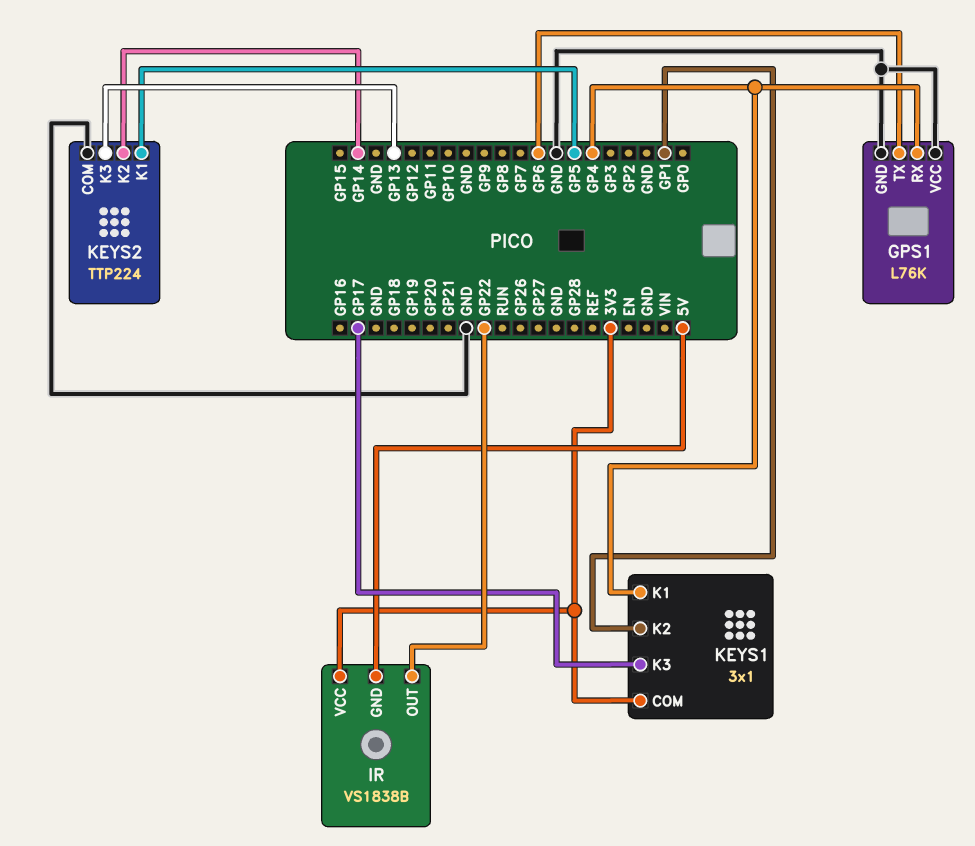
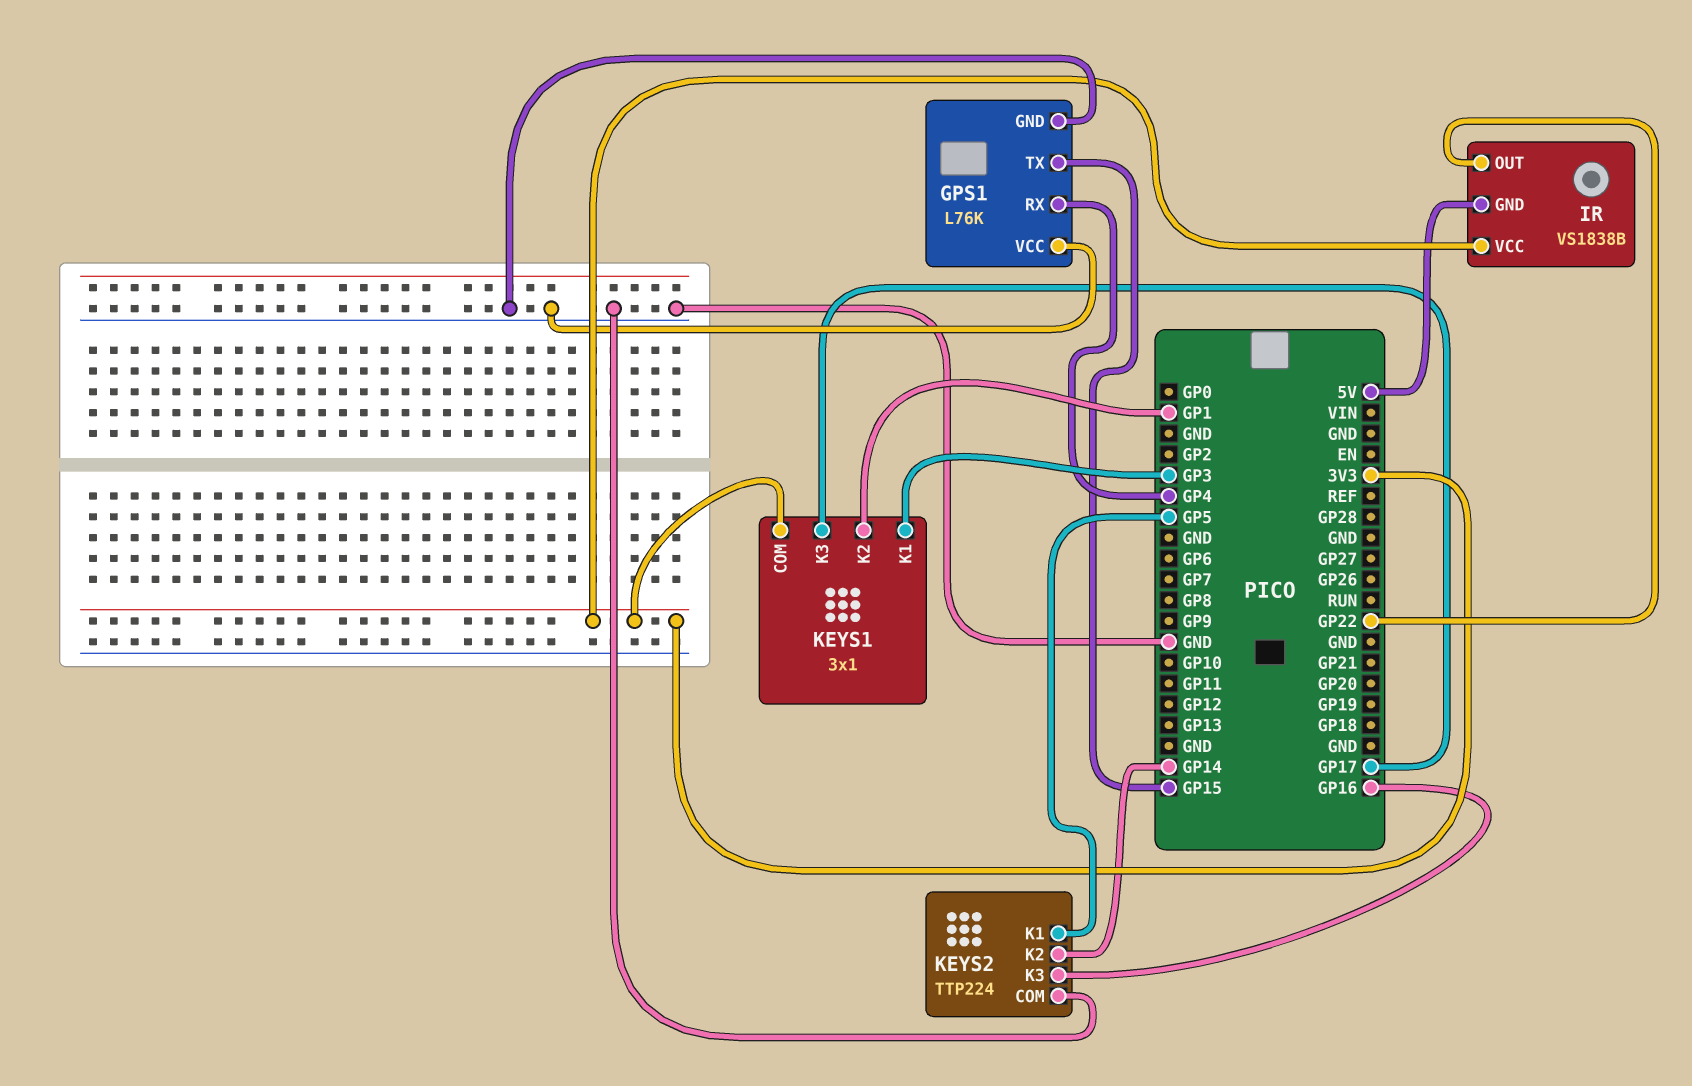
GPS1 pin TX: GP6 -> GP15
KEYS1 pin K1: GP4 -> GP3
KEYS2 pin K3: GP13 -> GP16

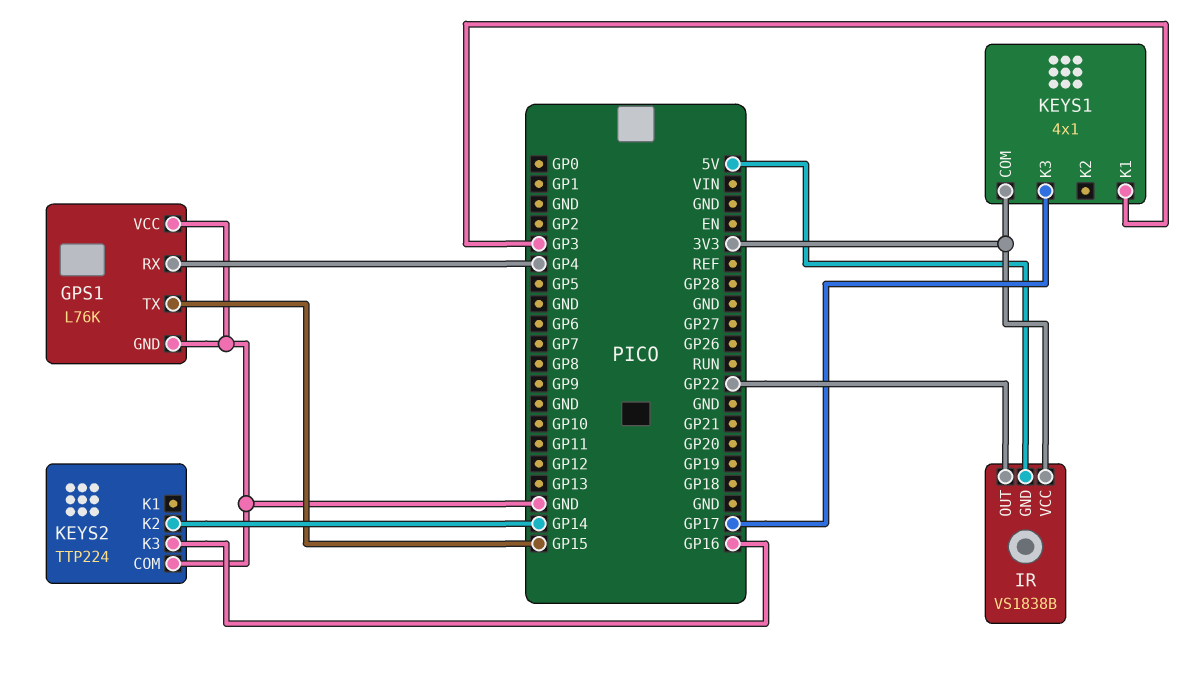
KEYS1: 3x1 -> 4x1
KEYS1 pin K2: GP1 -> none
KEYS2 pin K1: GP5 -> none

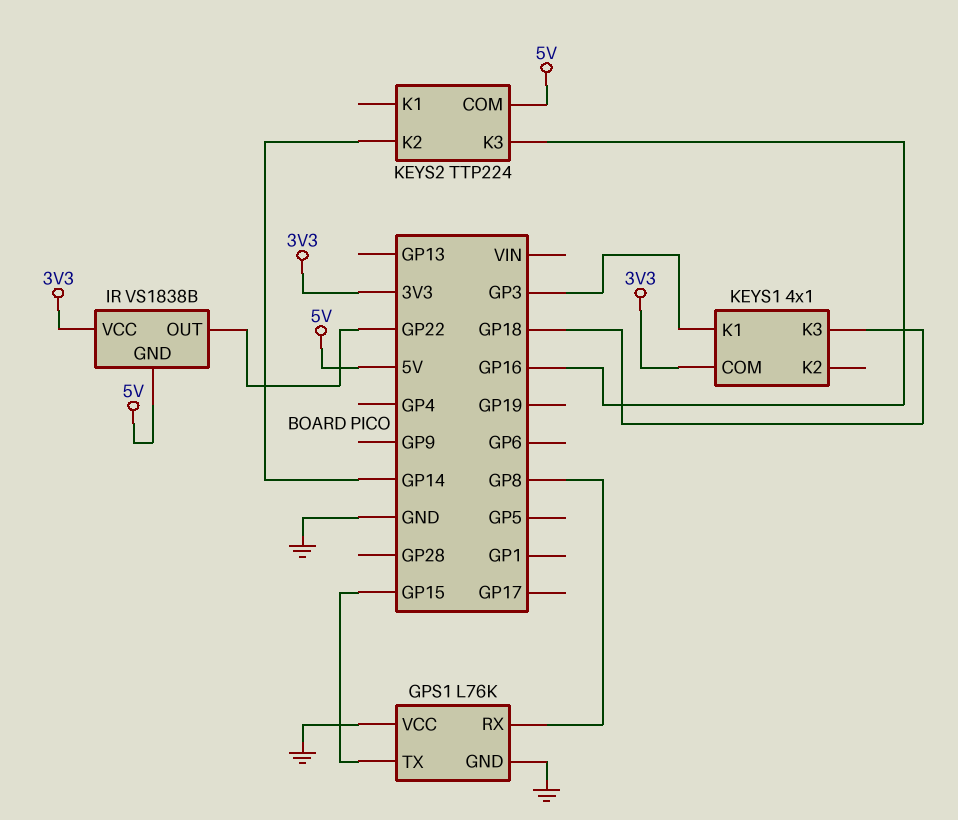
GPS1 pin RX: GP4 -> GP8
KEYS1 pin K3: GP17 -> GP18
KEYS2 pin COM: GND -> 5V

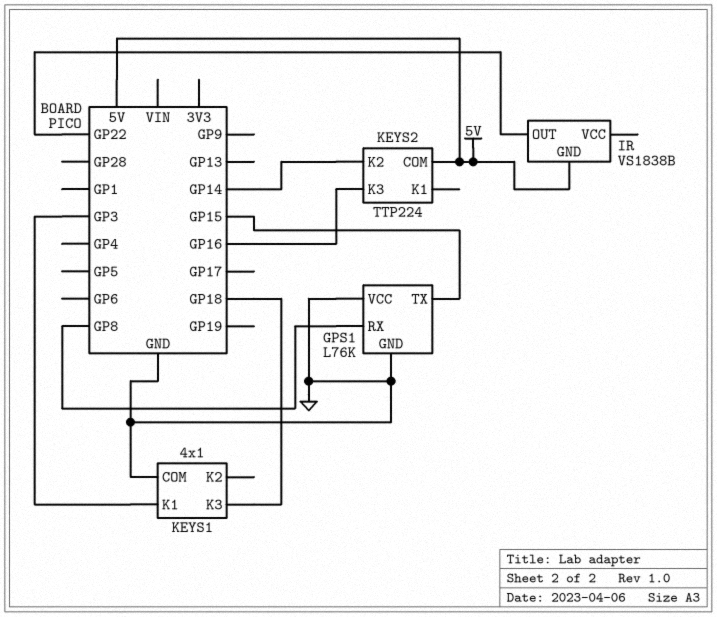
IR pin VCC: 3V3 -> none
KEYS1 pin COM: 3V3 -> GND

